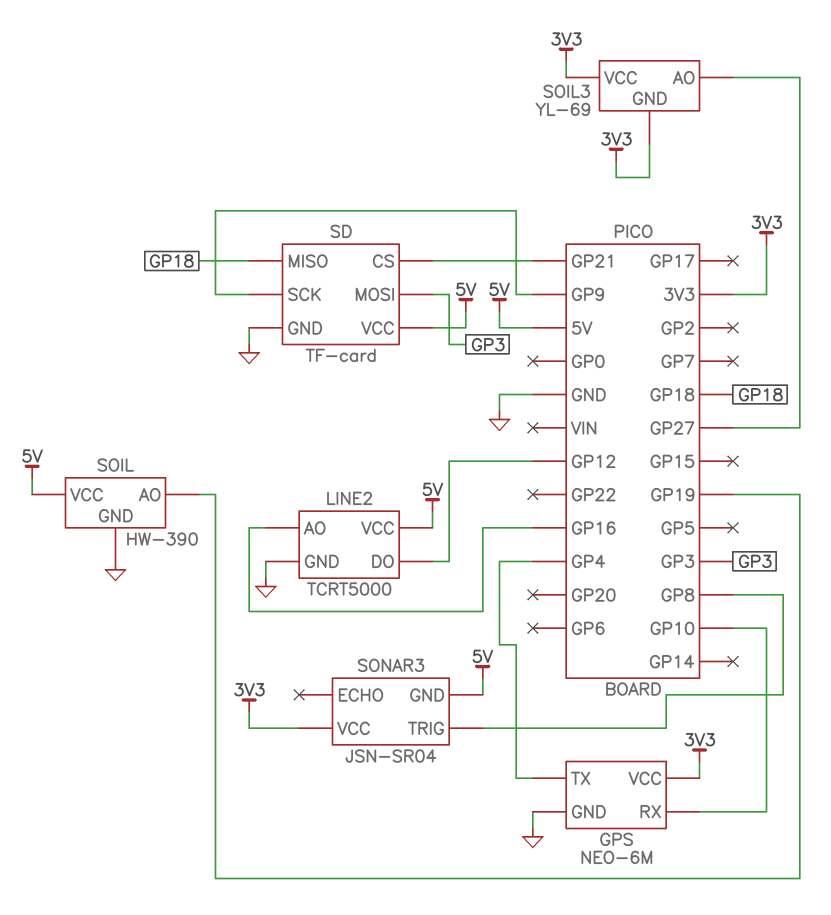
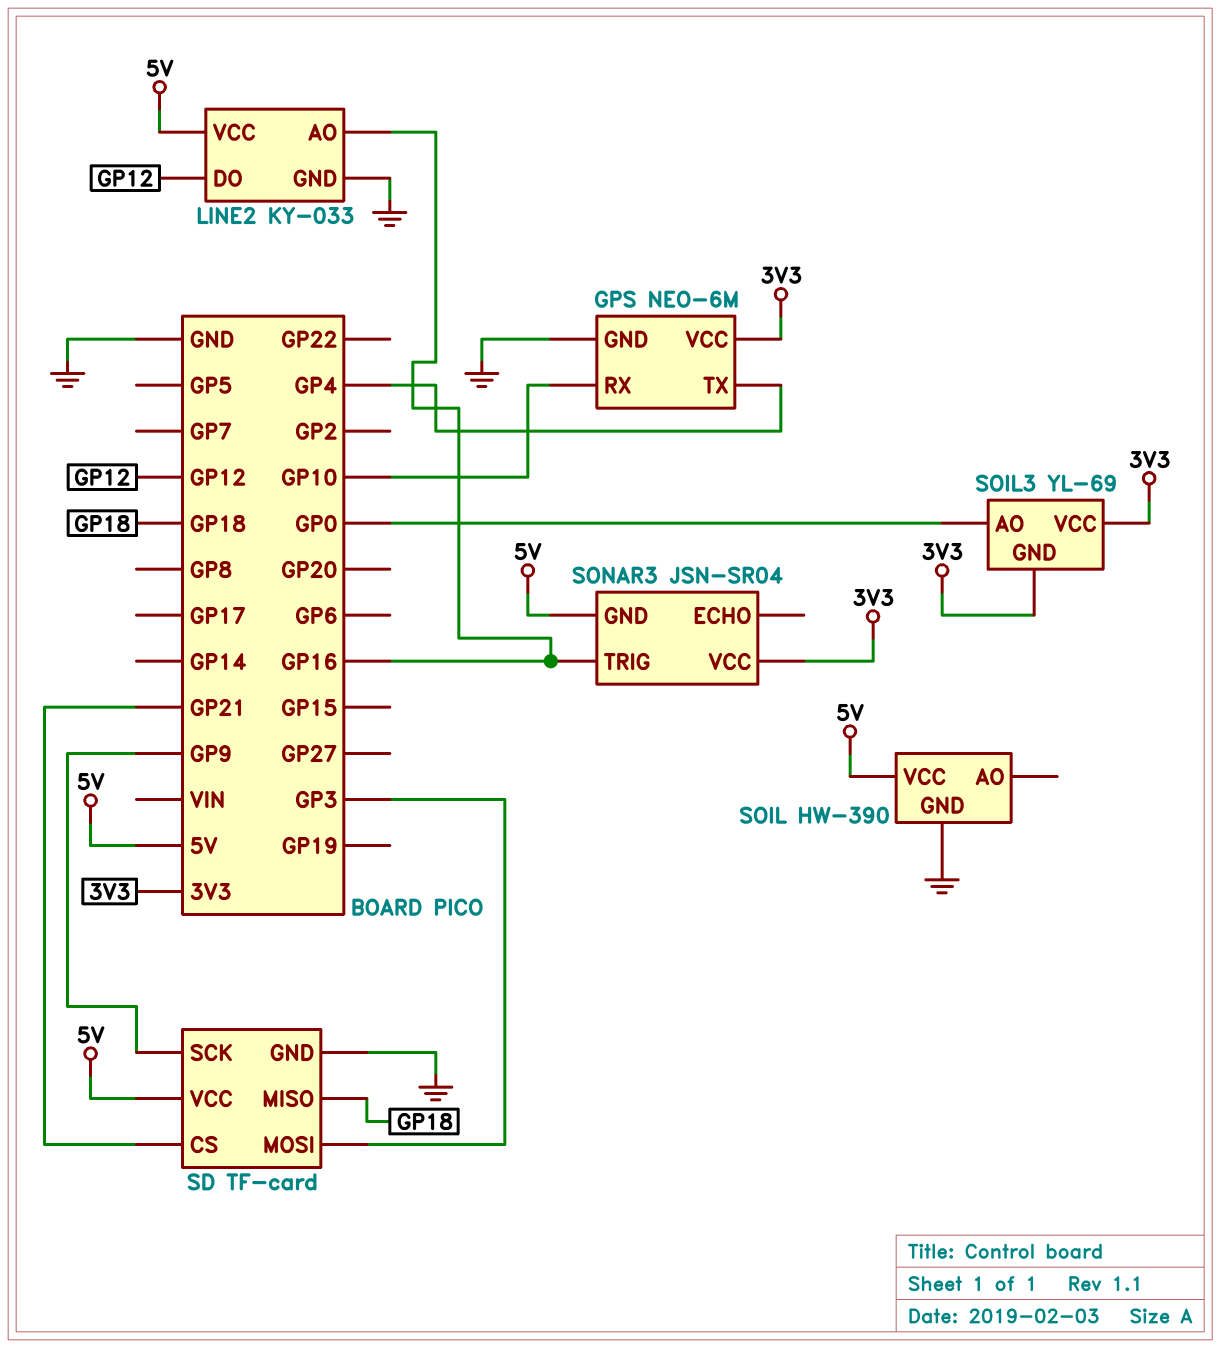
LINE2: TCRT5000 -> KY-033
SOIL pin AO: GP19 -> none
SOIL3 pin AO: GP27 -> GP0
SONAR3 pin TRIG: GP8 -> GP16

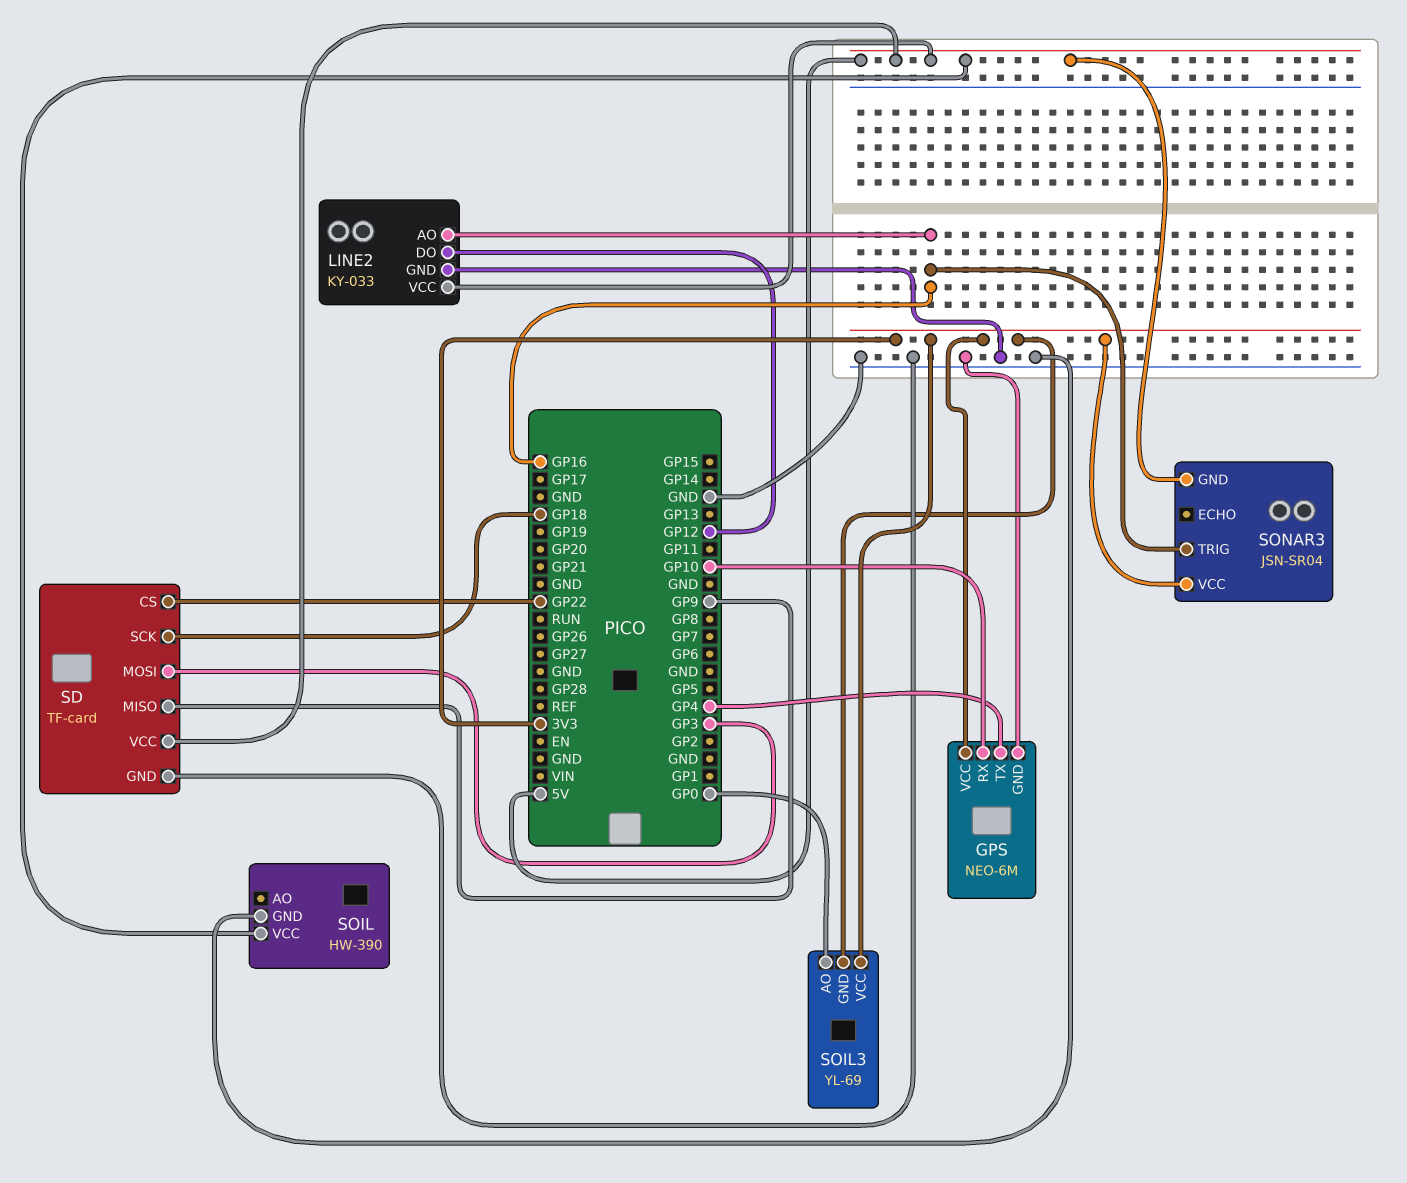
SD pin CS: GP21 -> GP22
SD pin MISO: GP18 -> GP9
SD pin SCK: GP9 -> GP18

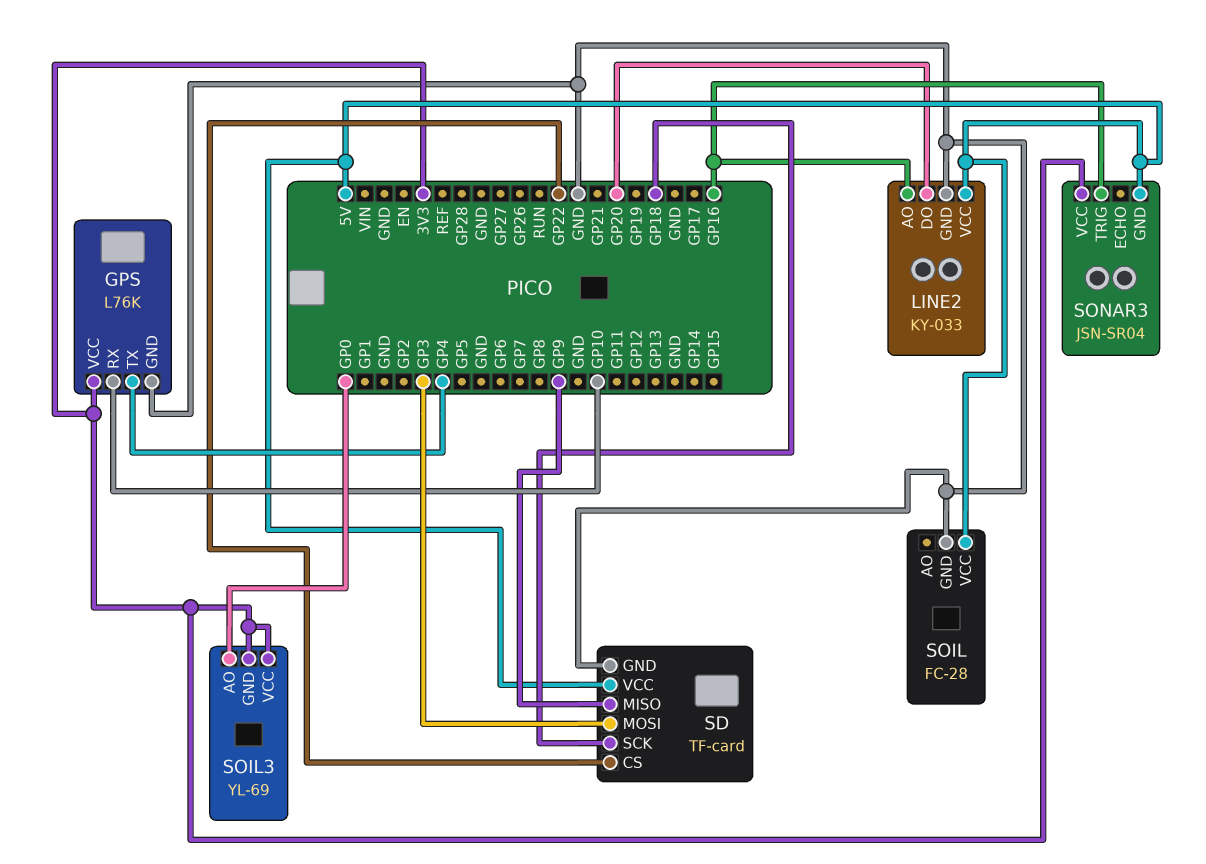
GPS: NEO-6M -> L76K
LINE2 pin DO: GP12 -> GP20
SOIL: HW-390 -> FC-28

